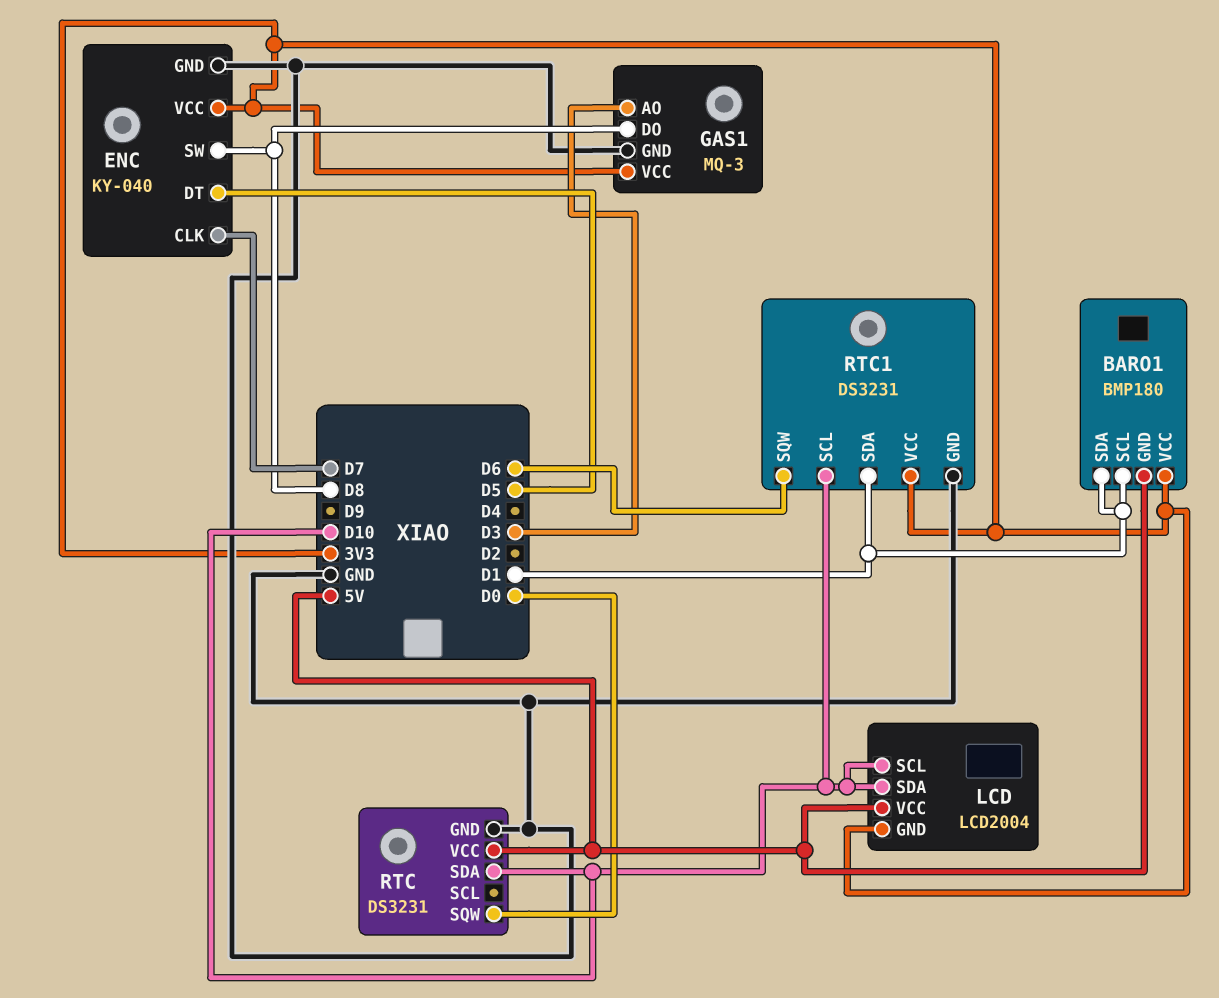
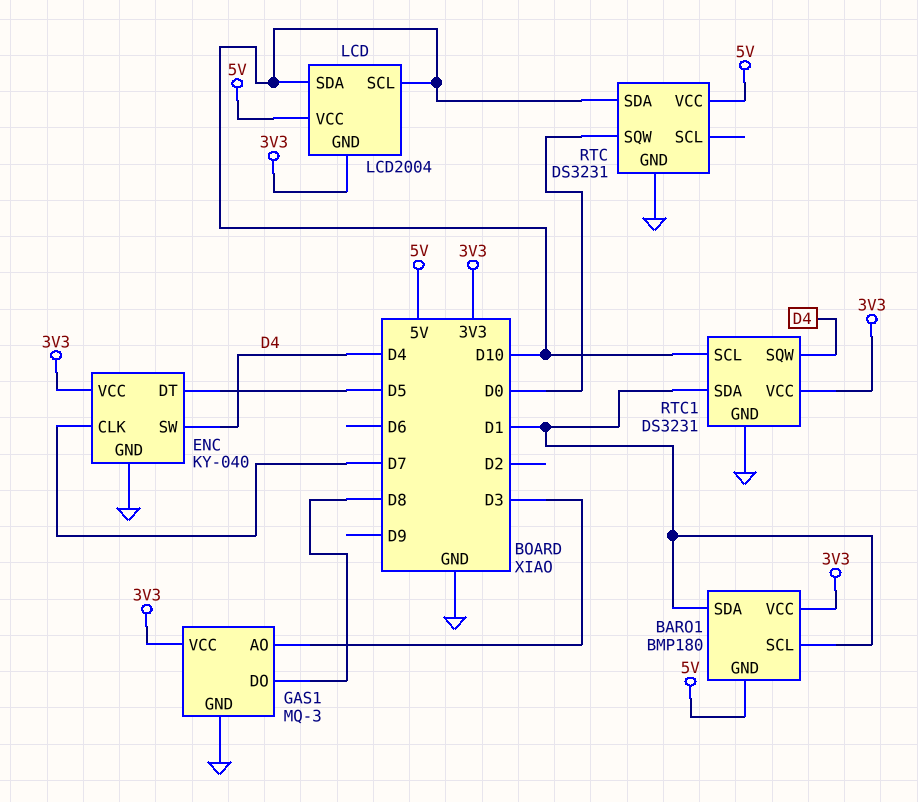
ENC pin SW: D8 -> D4
RTC1 pin SQW: D6 -> D4

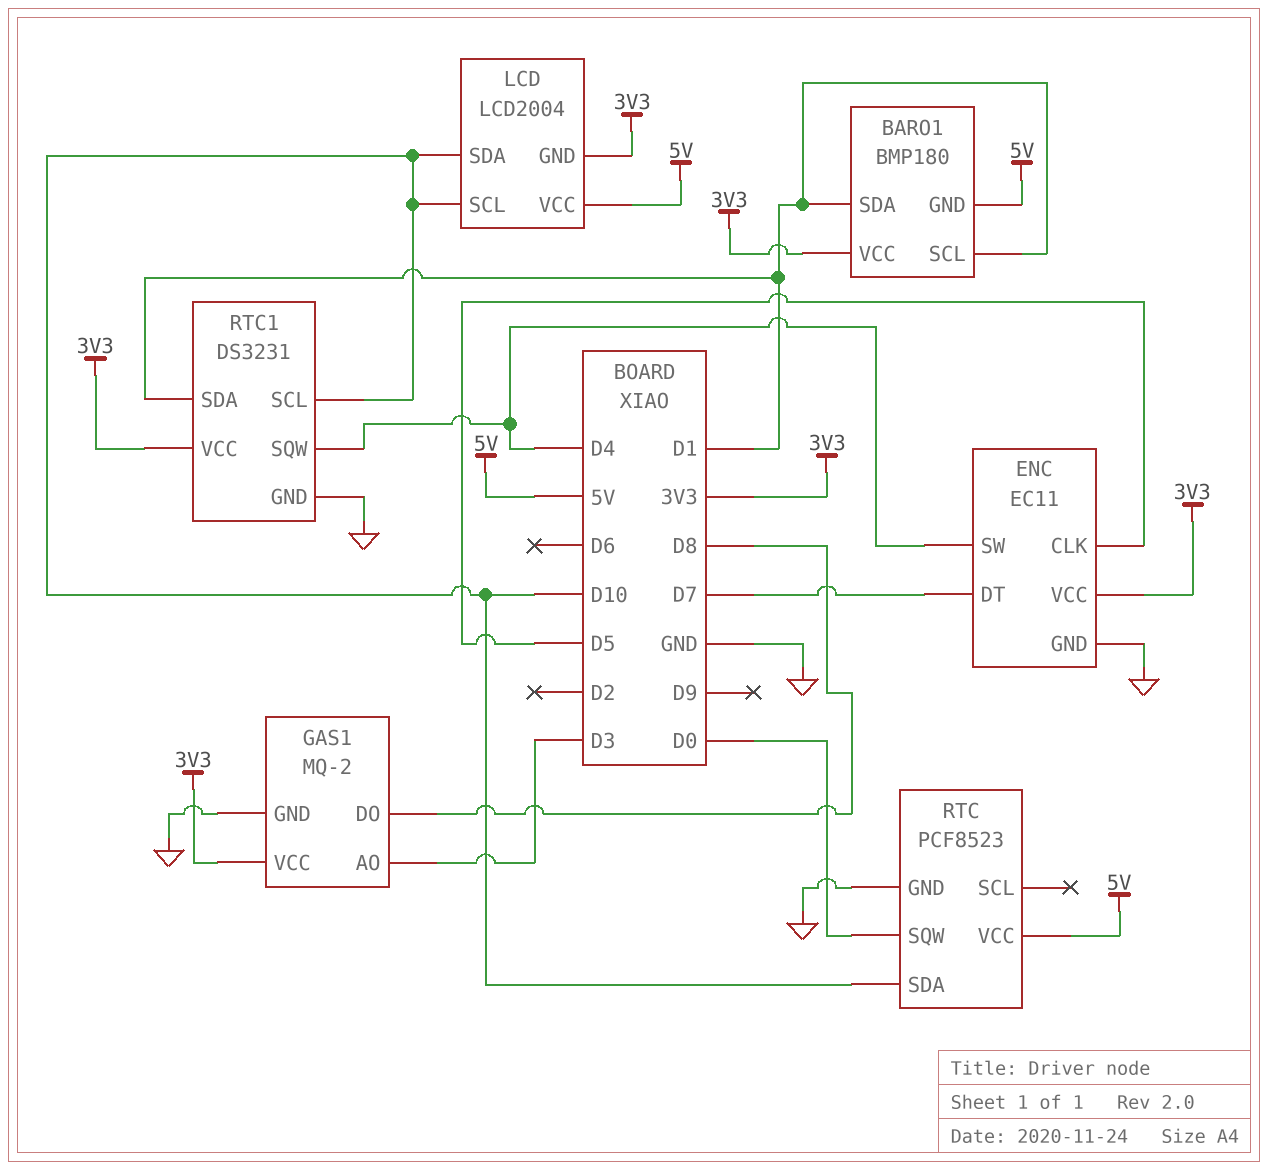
ENC: KY-040 -> EC11
ENC pin CLK: D7 -> D5
ENC pin DT: D5 -> D7
GAS1: MQ-3 -> MQ-2
RTC: DS3231 -> PCF8523

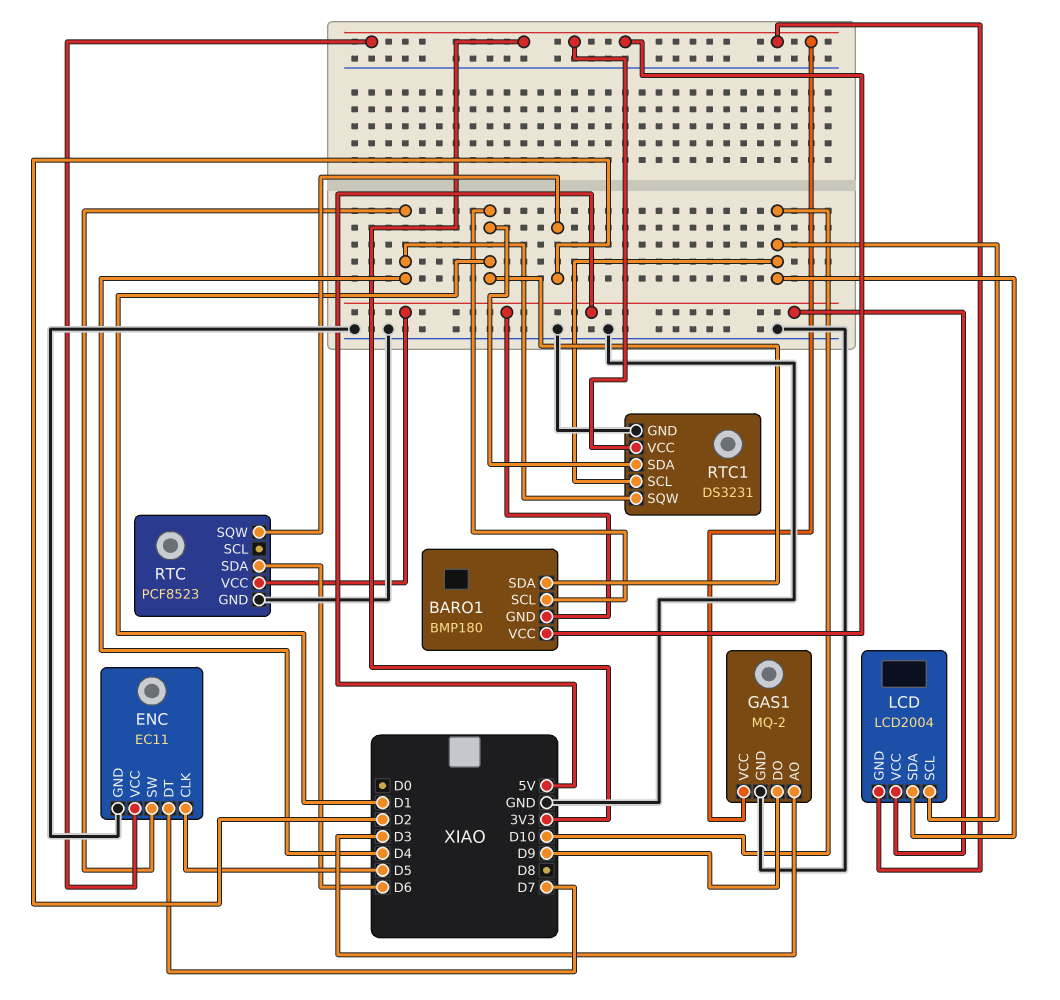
GAS1 pin DO: D8 -> D9
RTC pin SDA: D10 -> D6
RTC pin SQW: D0 -> D2

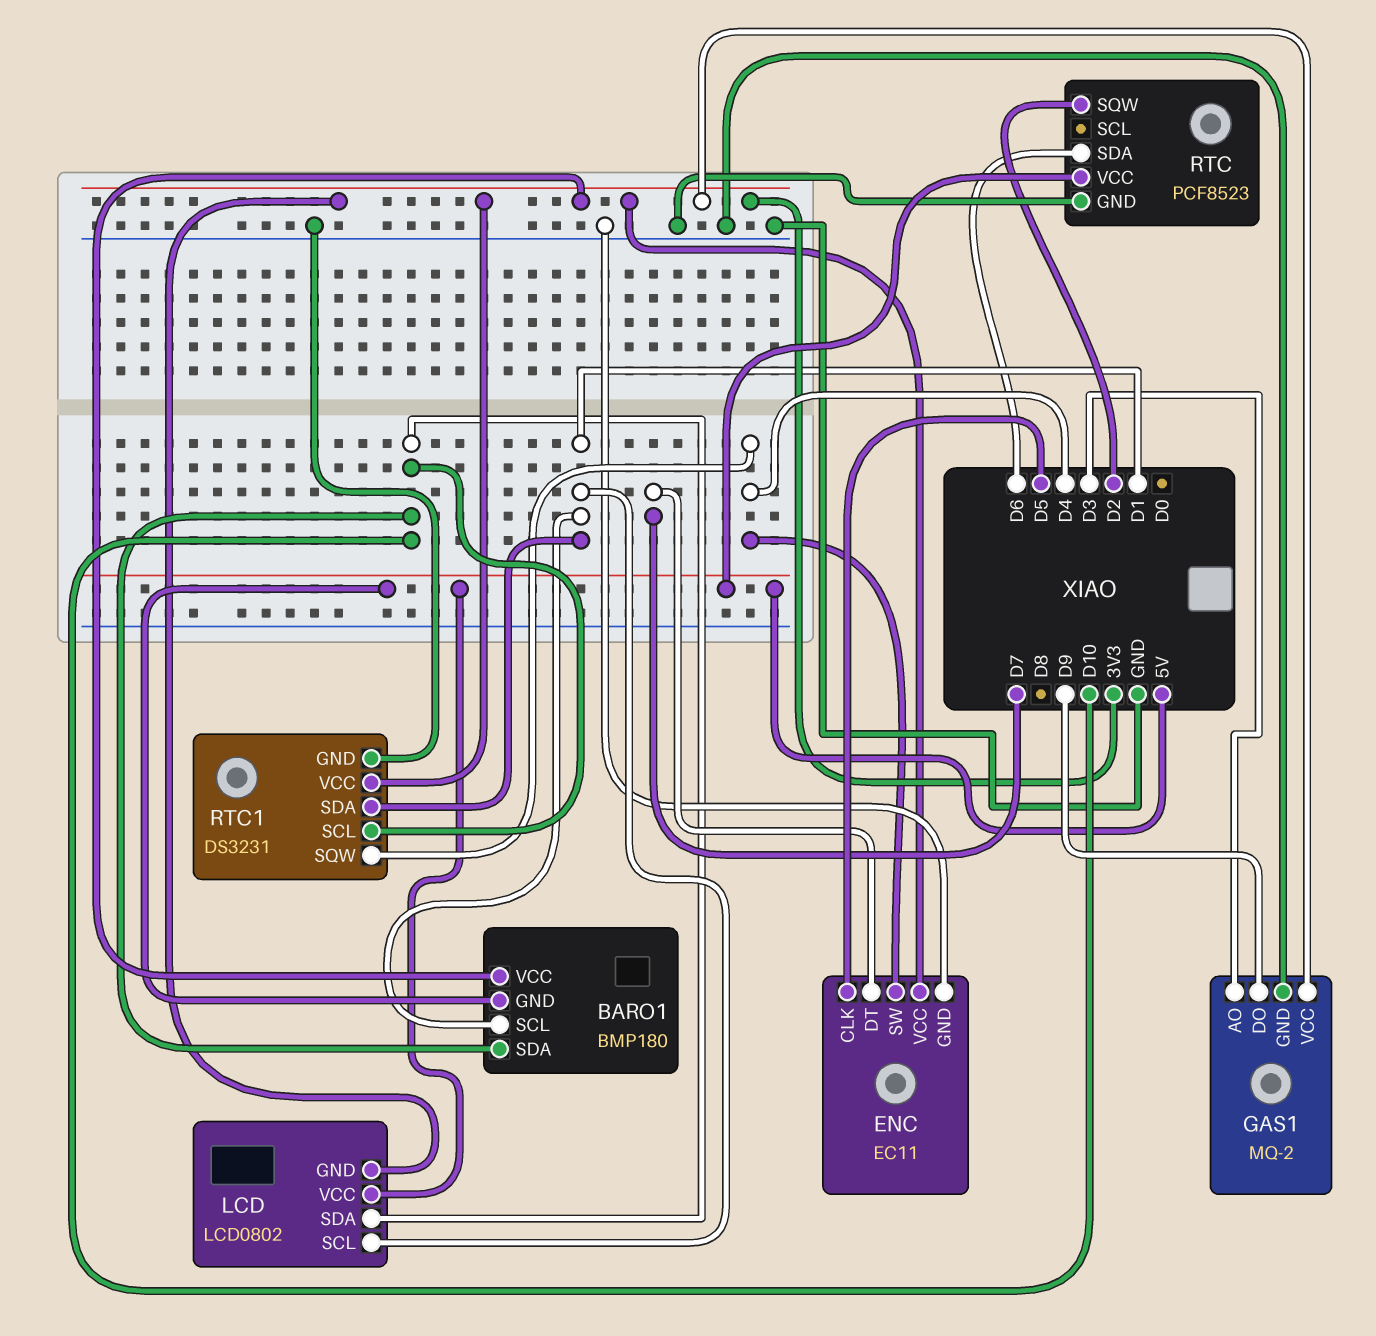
BARO1 pin SDA: D1 -> D10
LCD: LCD2004 -> LCD0802
LCD pin SCL: D10 -> D1

